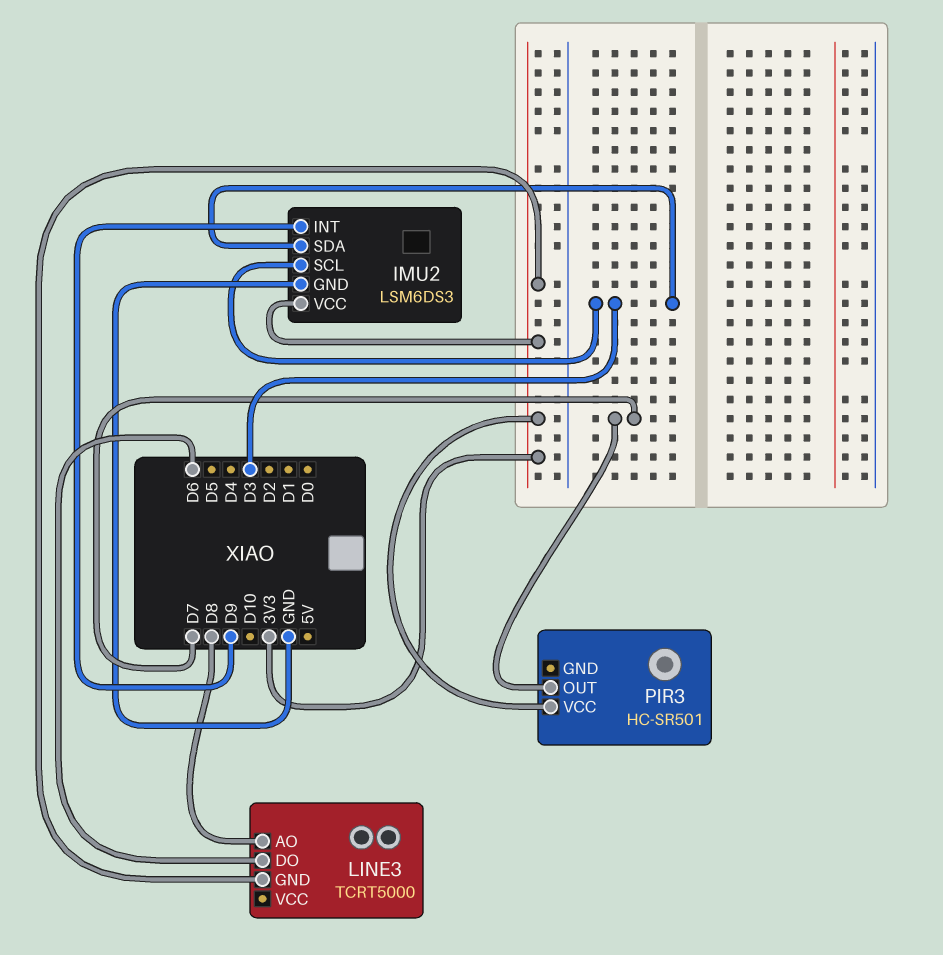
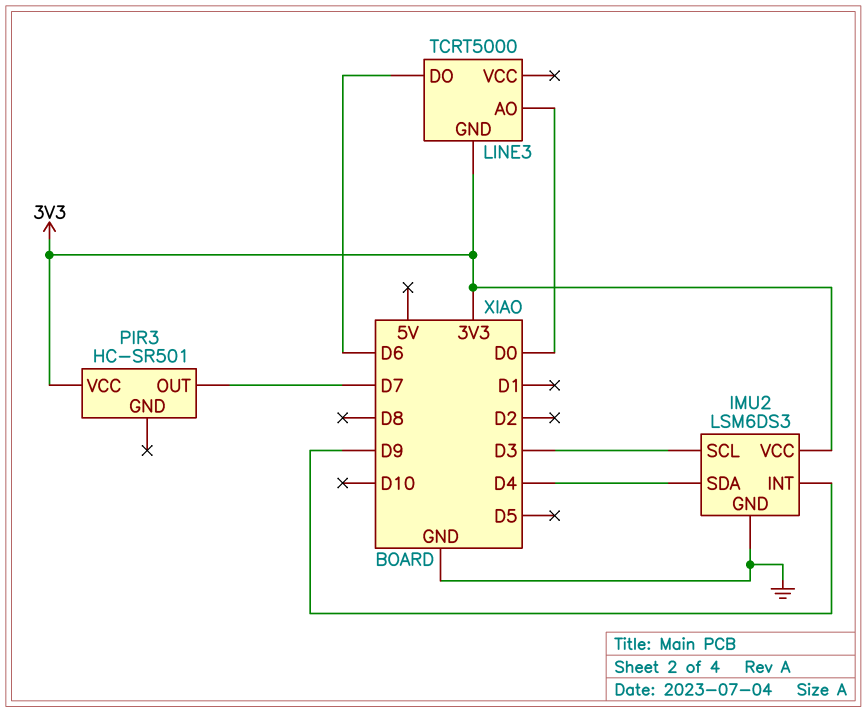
IMU2 pin SDA: D3 -> D4
LINE3 pin AO: D8 -> D0

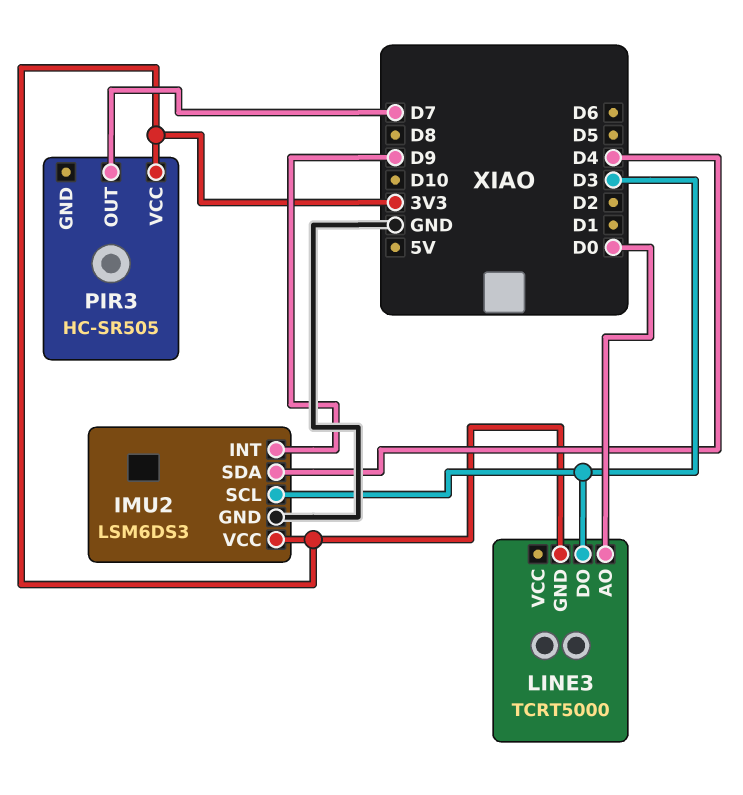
LINE3 pin DO: D6 -> D3
PIR3: HC-SR501 -> HC-SR505

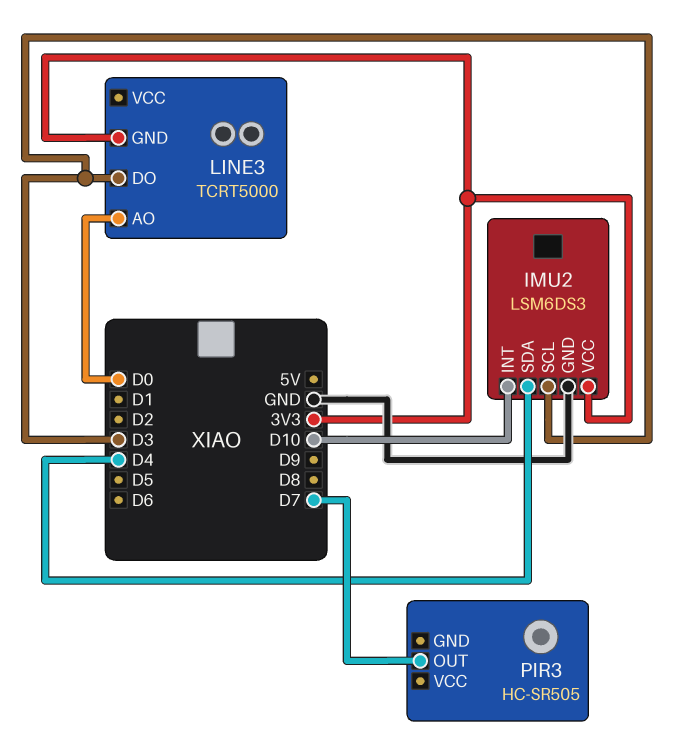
IMU2 pin INT: D9 -> D10
PIR3 pin VCC: 3V3 -> none

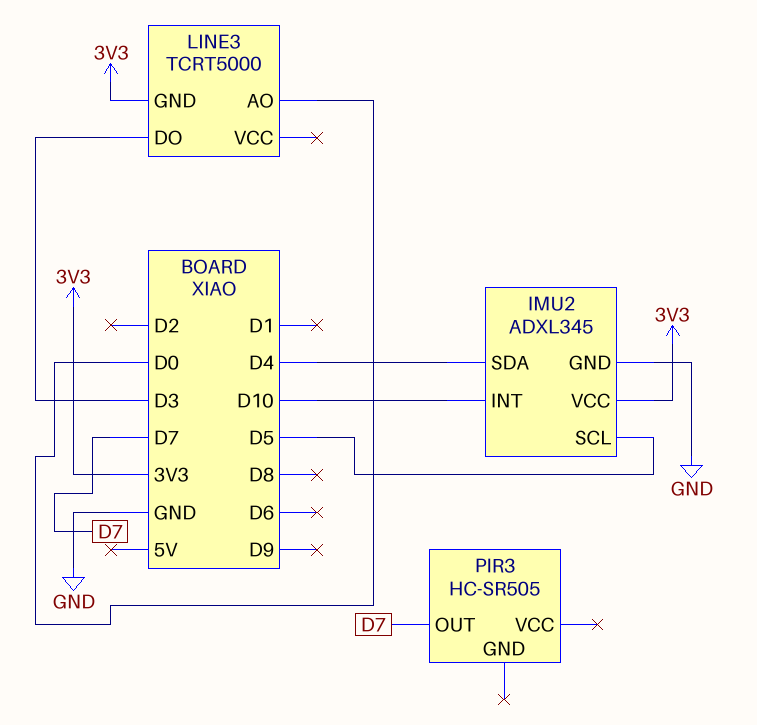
IMU2: LSM6DS3 -> ADXL345
IMU2 pin SCL: D3 -> D5

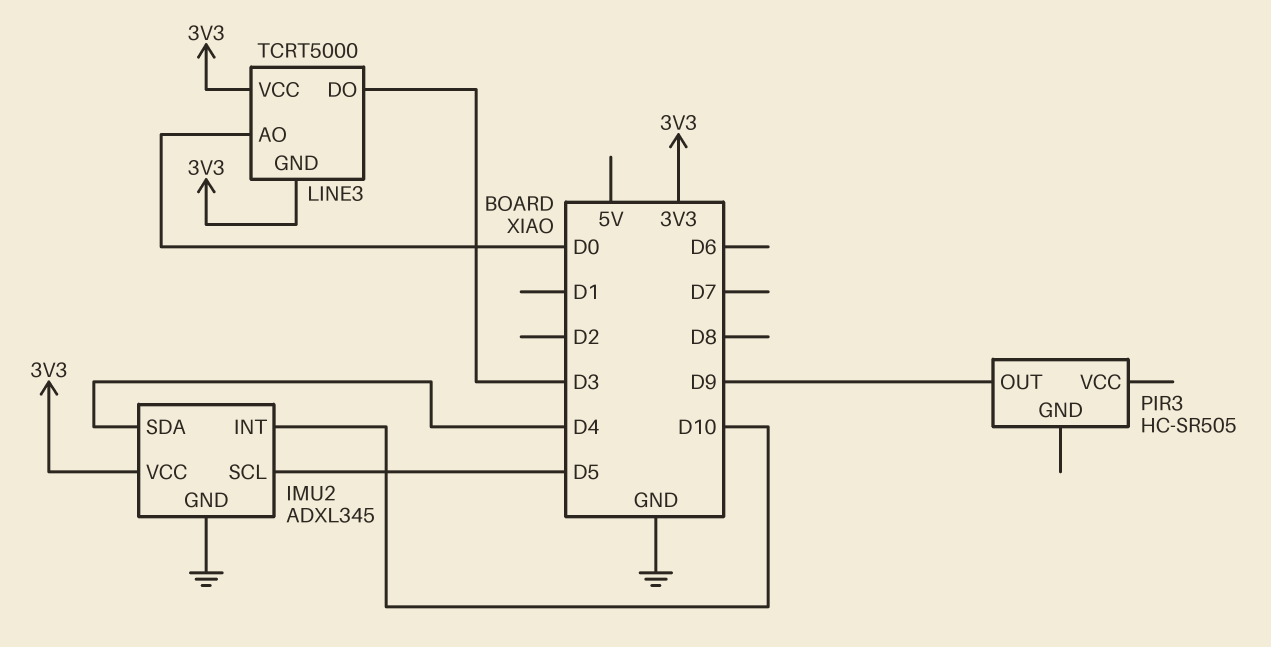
LINE3 pin VCC: none -> 3V3
PIR3 pin OUT: D7 -> D9

